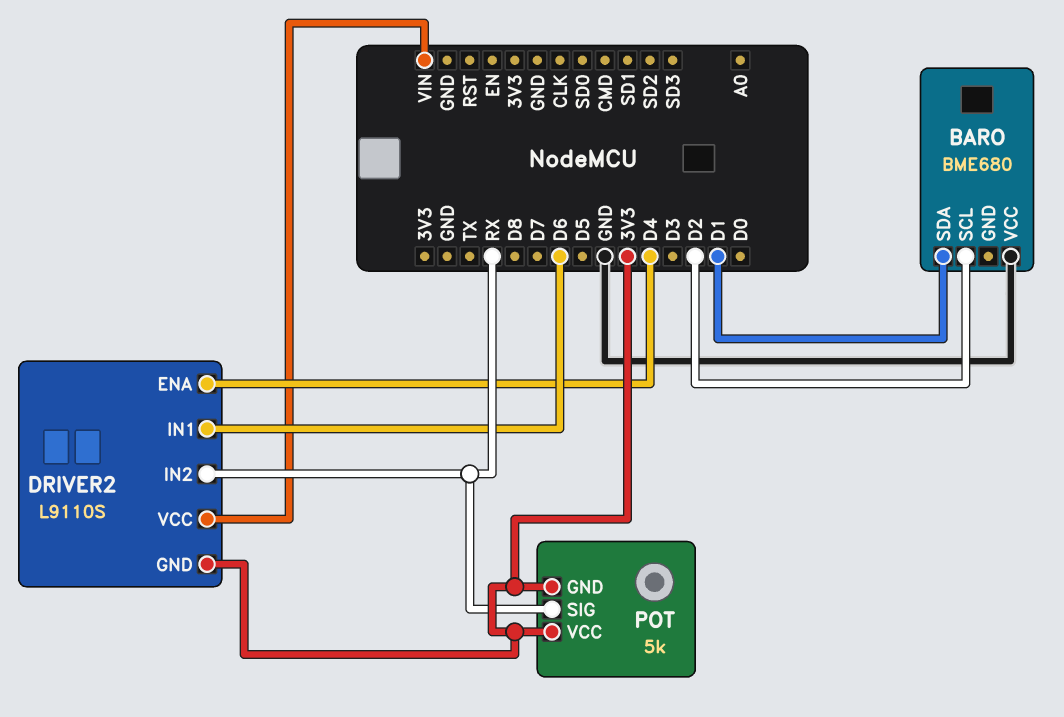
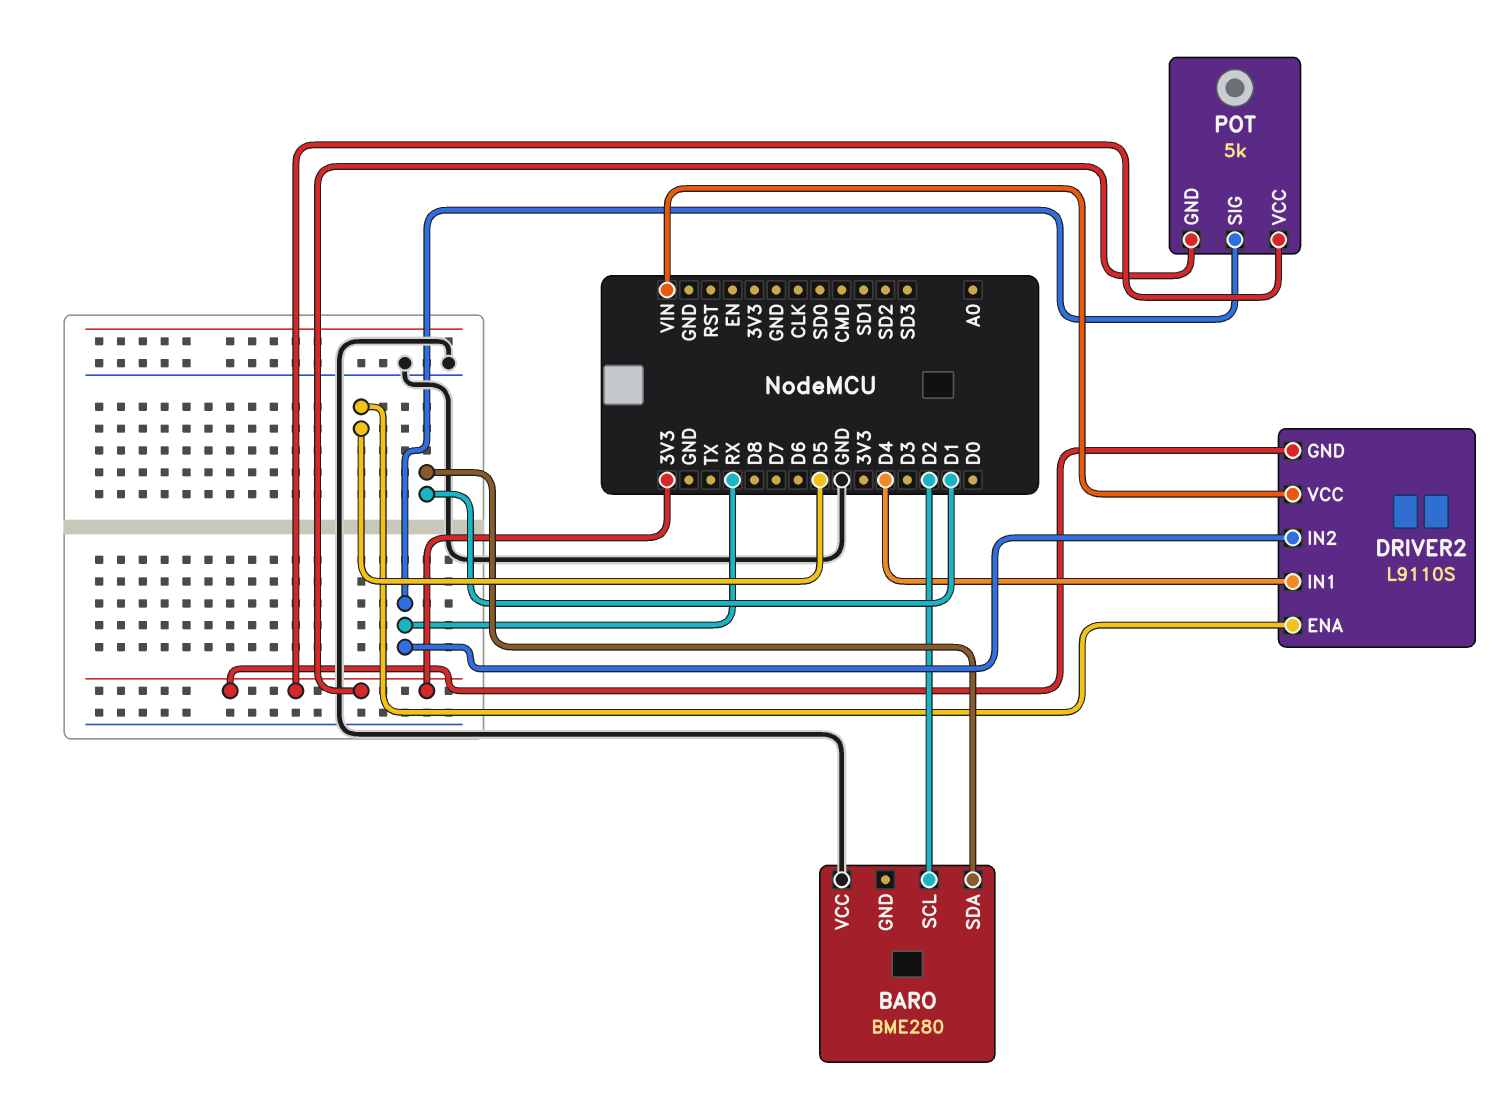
BARO: BME680 -> BME280
DRIVER2 pin ENA: D4 -> D5
DRIVER2 pin IN1: D6 -> D4

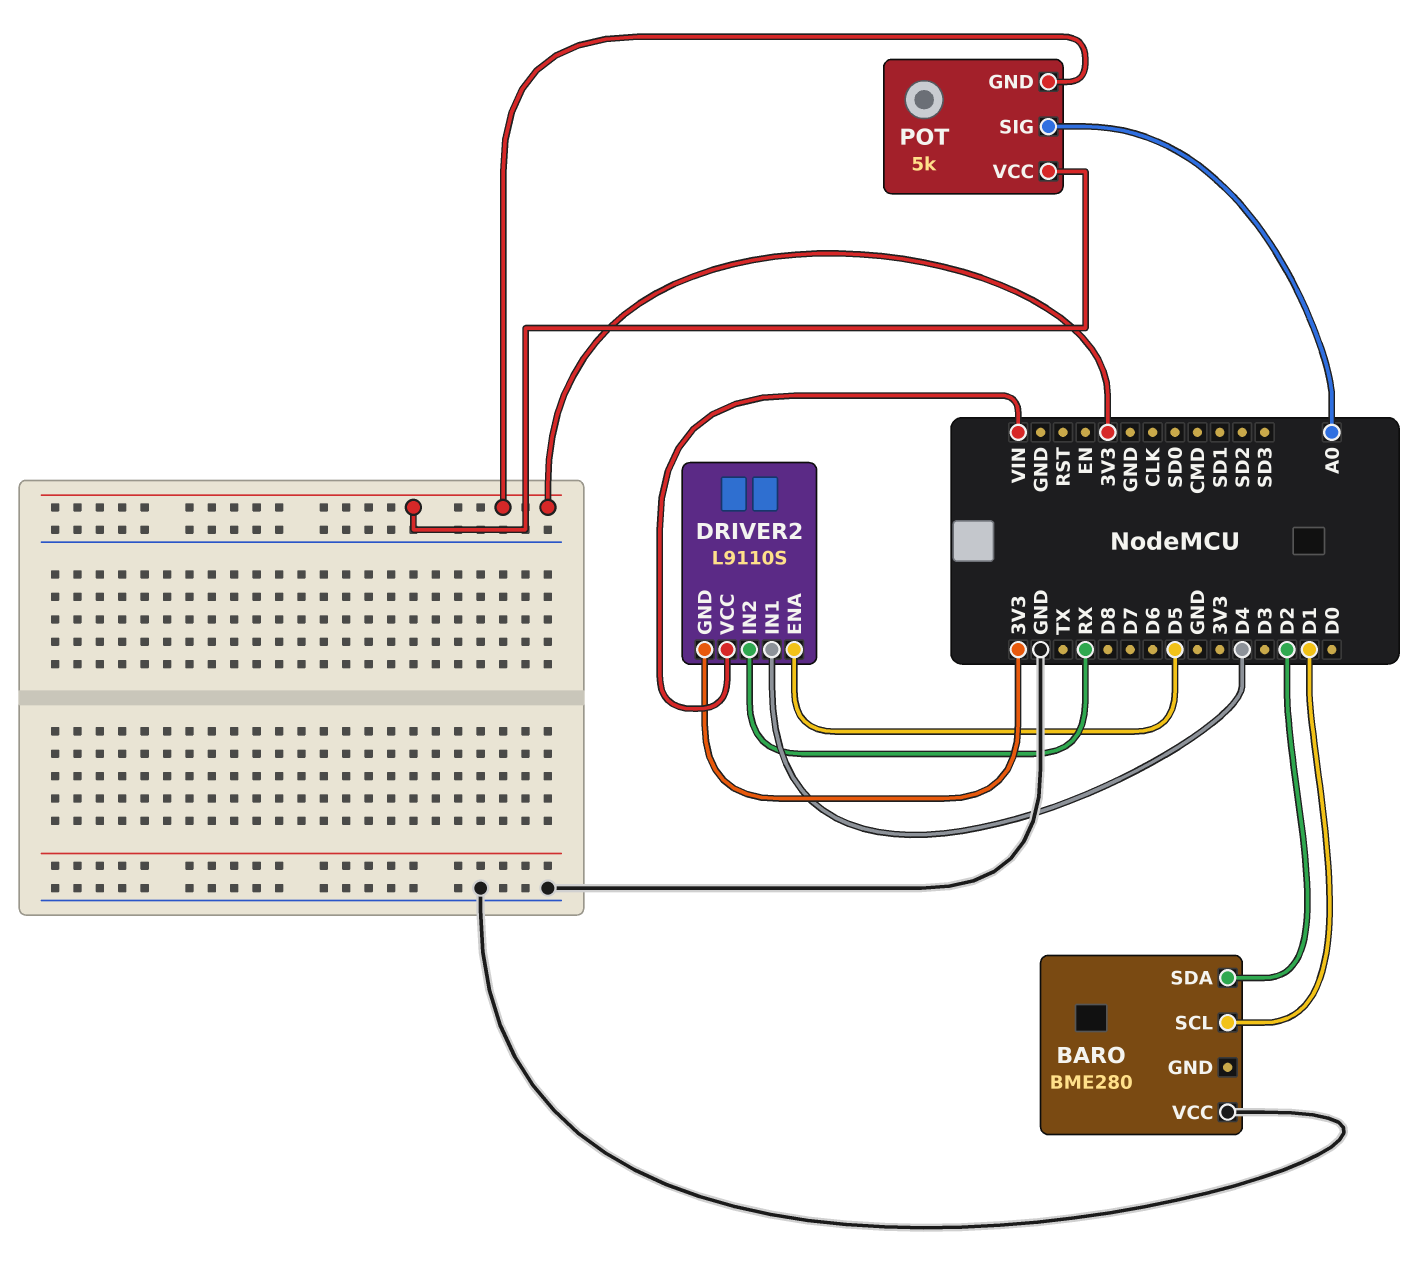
BARO pin SCL: D2 -> D1
BARO pin SDA: D1 -> D2
POT pin SIG: RX -> A0

